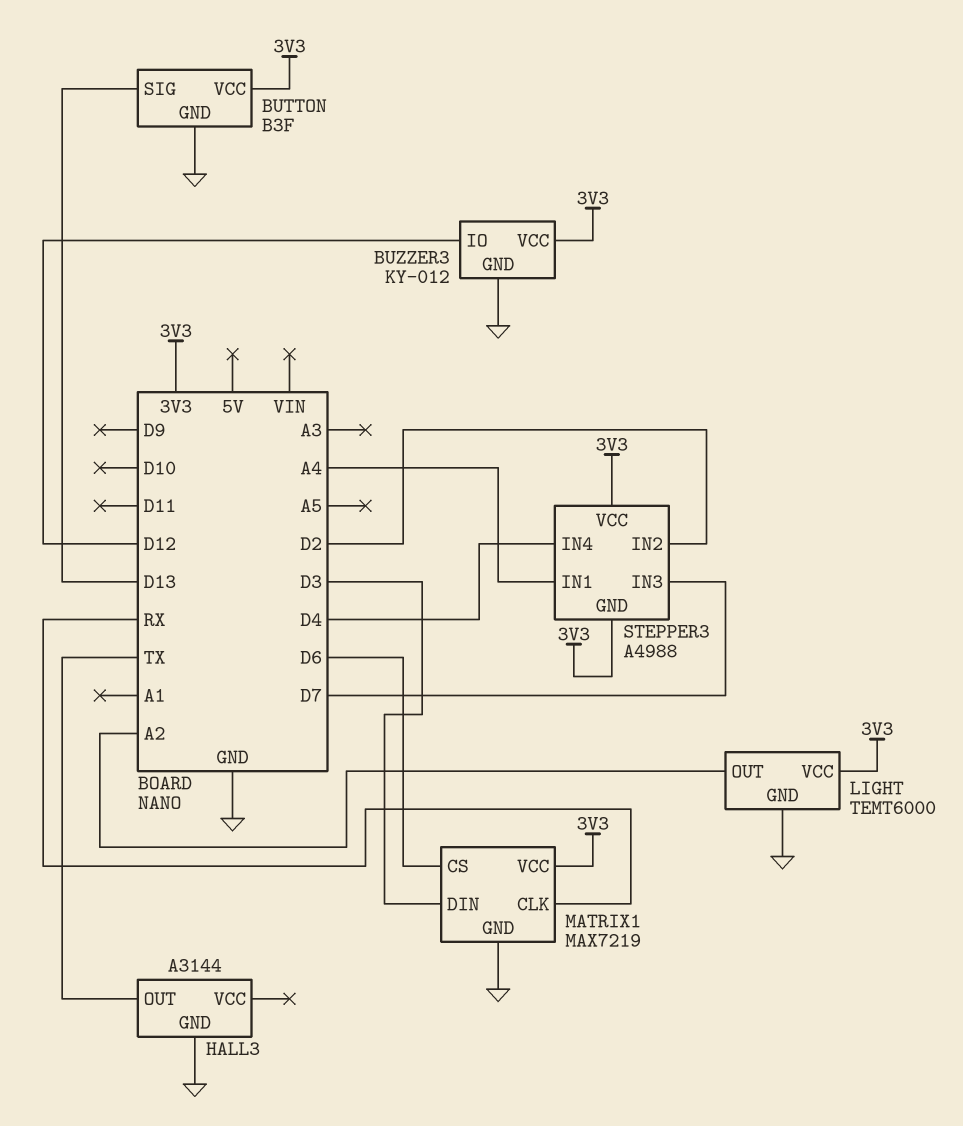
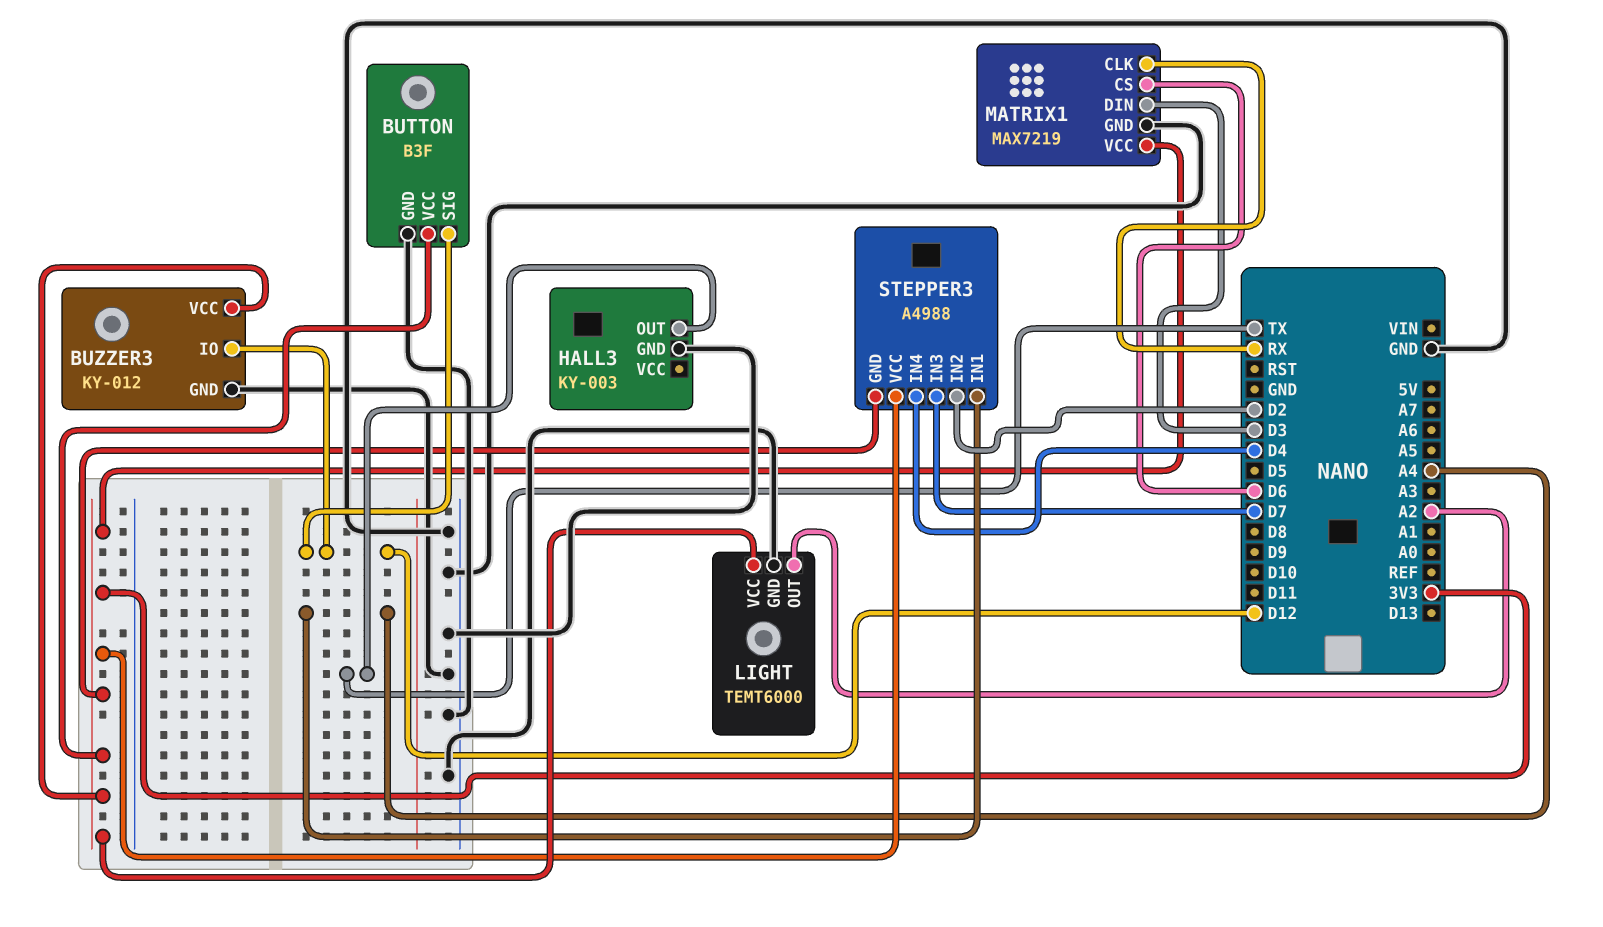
BUTTON pin SIG: D13 -> D12
HALL3: A3144 -> KY-003

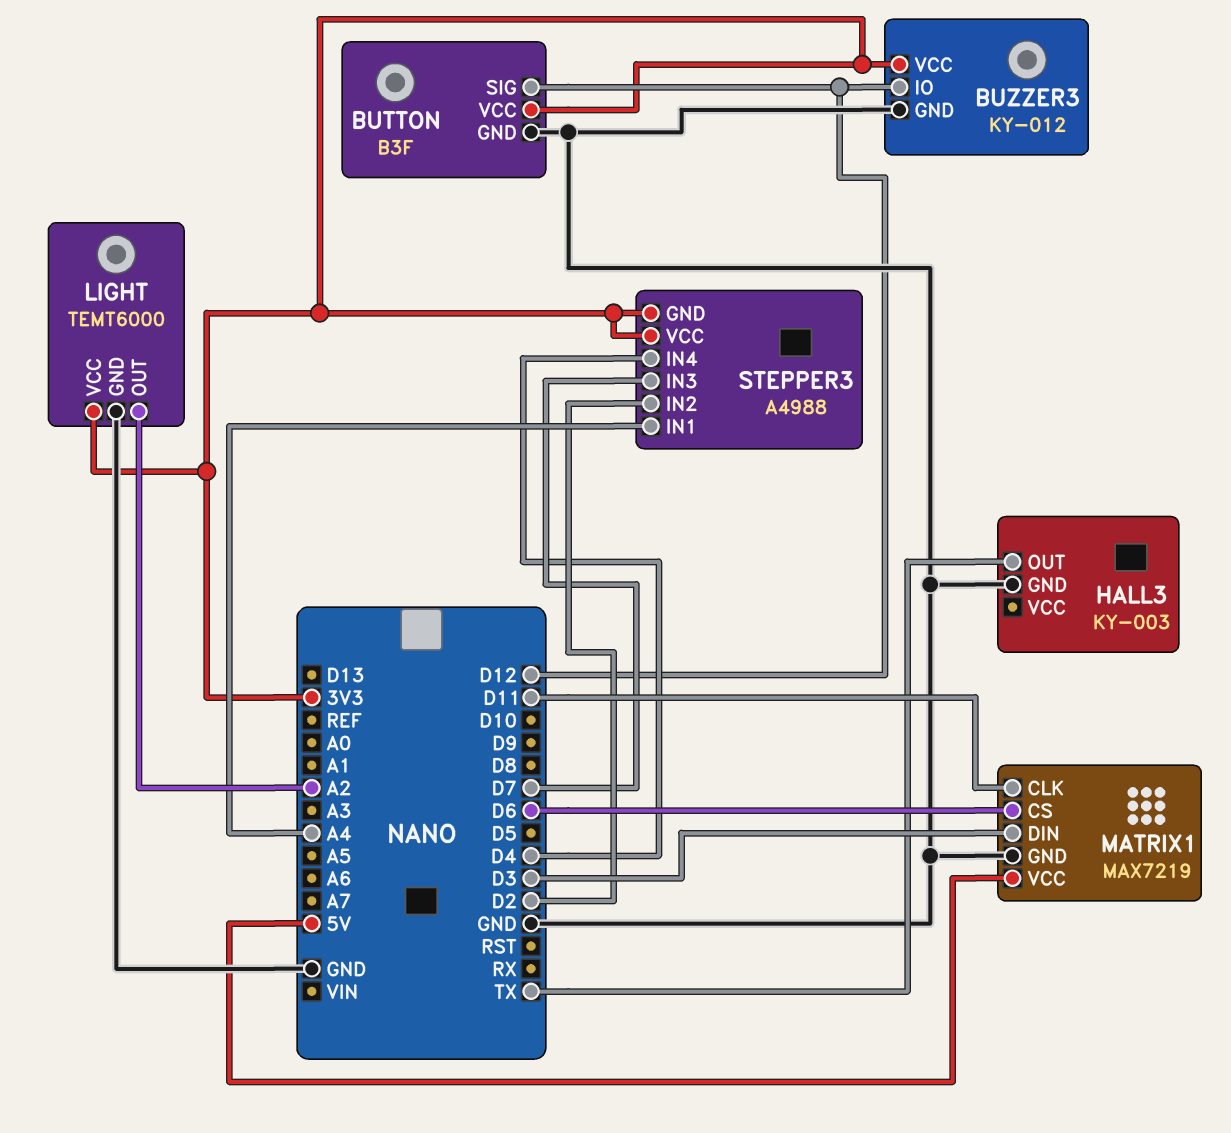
MATRIX1 pin CLK: RX -> D11
MATRIX1 pin VCC: 3V3 -> 5V

